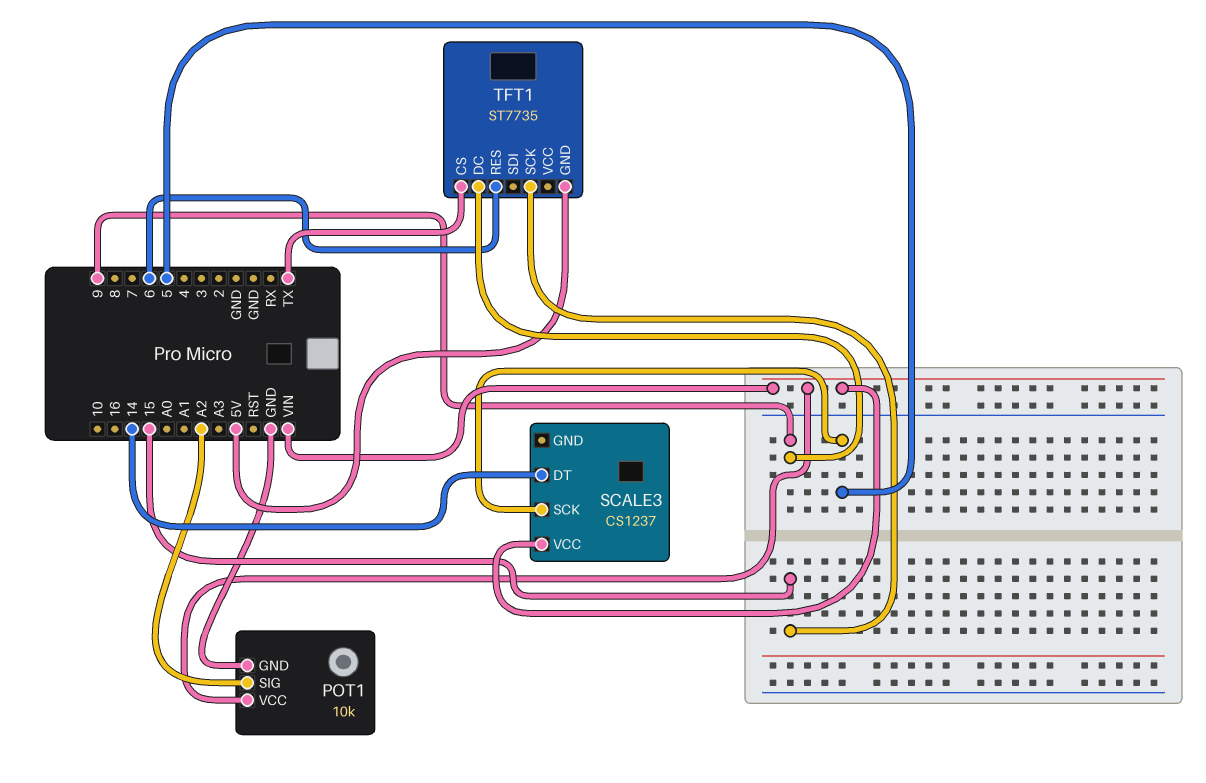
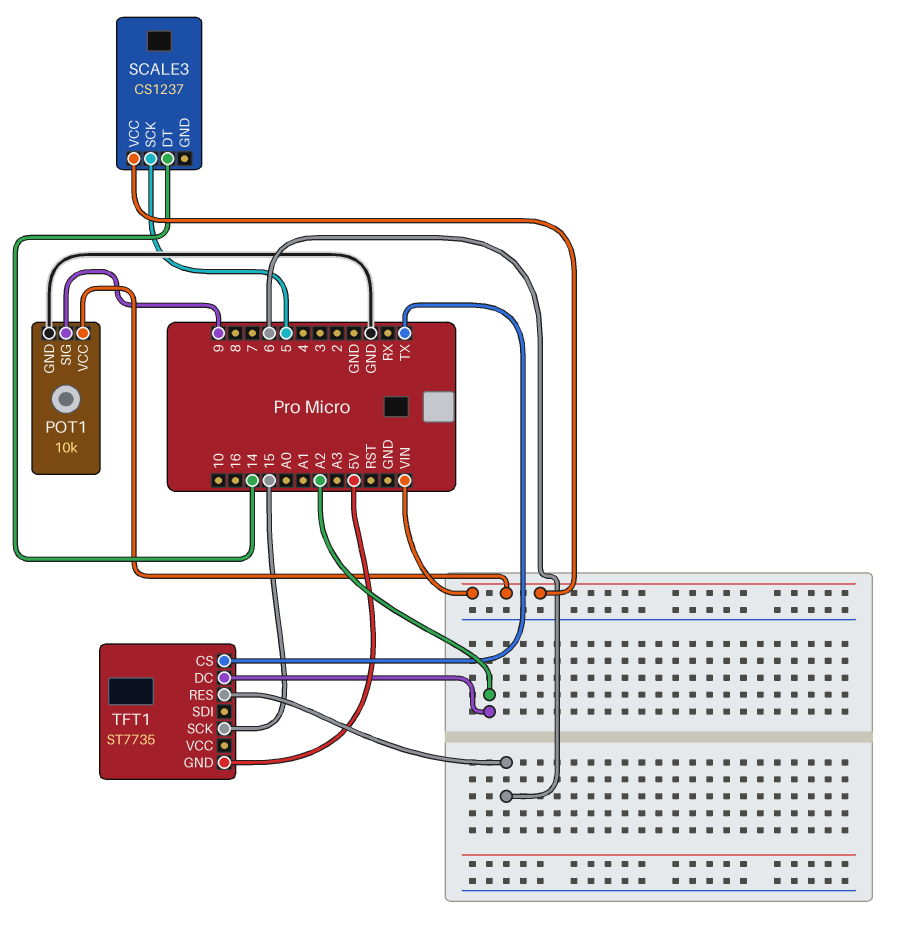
POT1 pin SIG: A2 -> 9
TFT1 pin DC: 9 -> A2

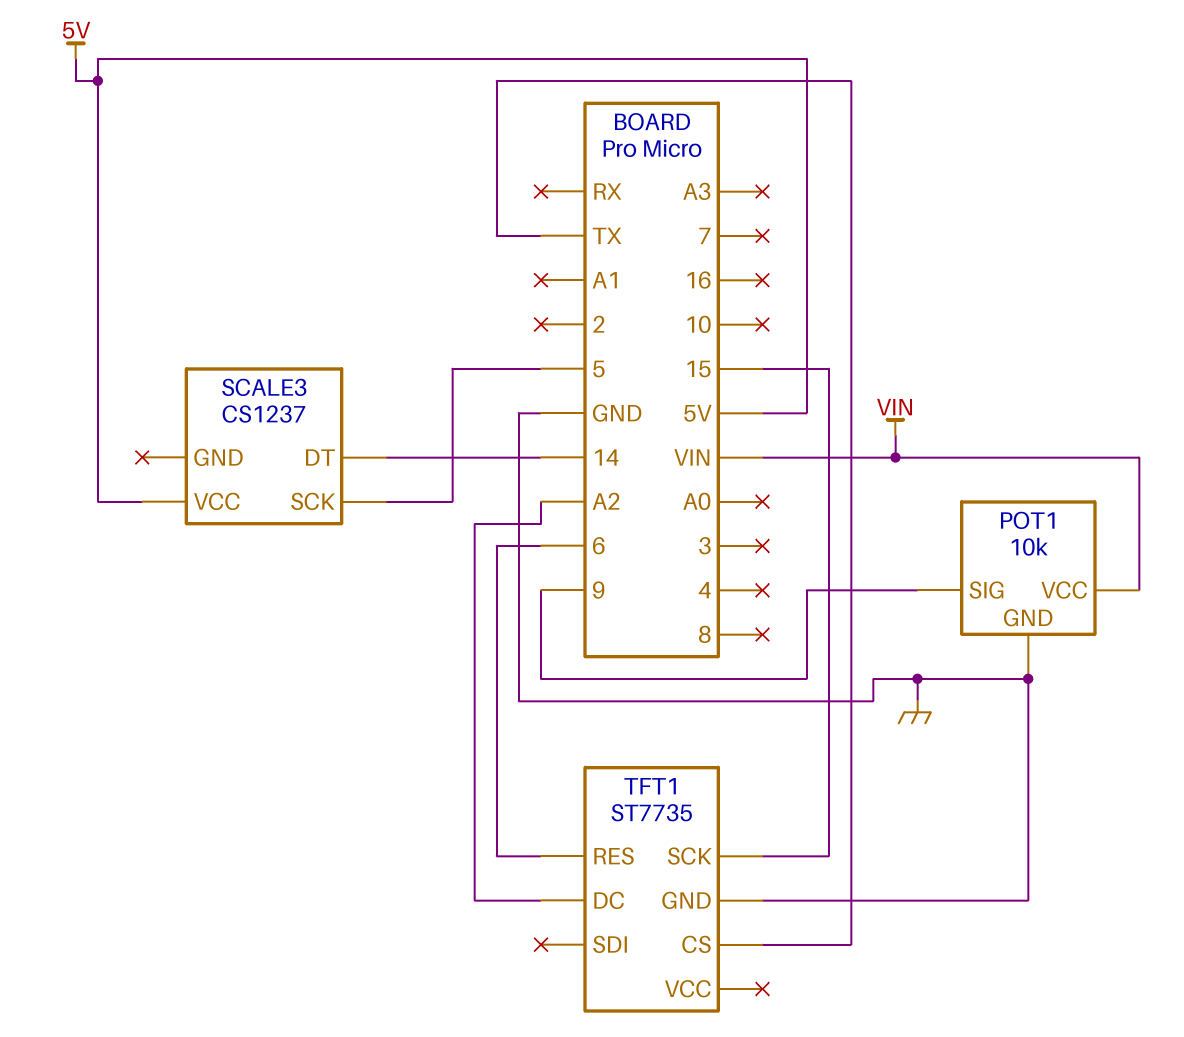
SCALE3 pin VCC: VIN -> 5V
TFT1 pin GND: 5V -> GND

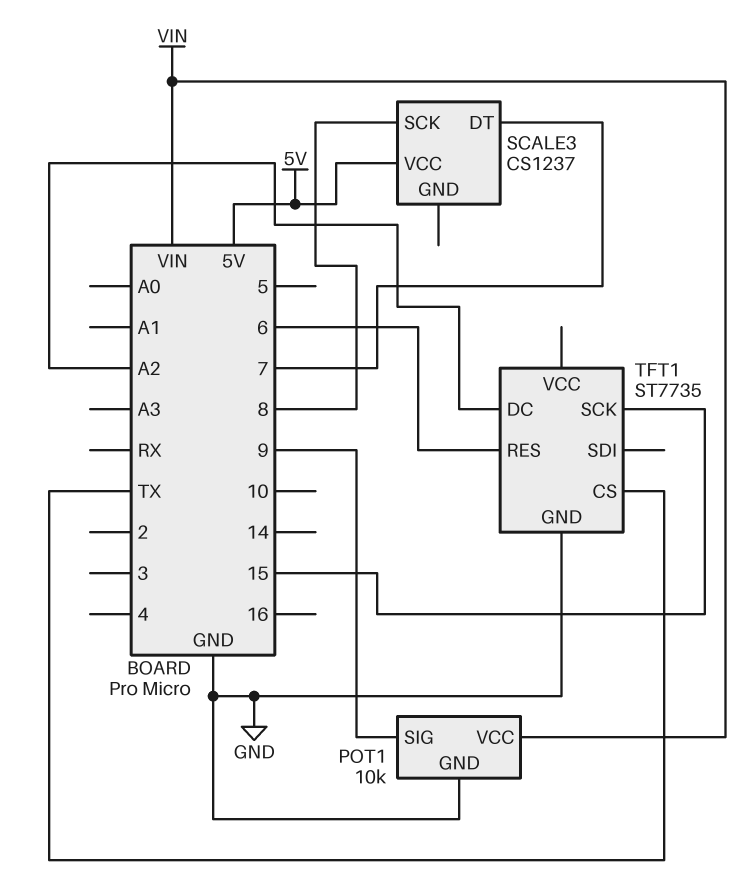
SCALE3 pin DT: 14 -> 7
SCALE3 pin SCK: 5 -> 8

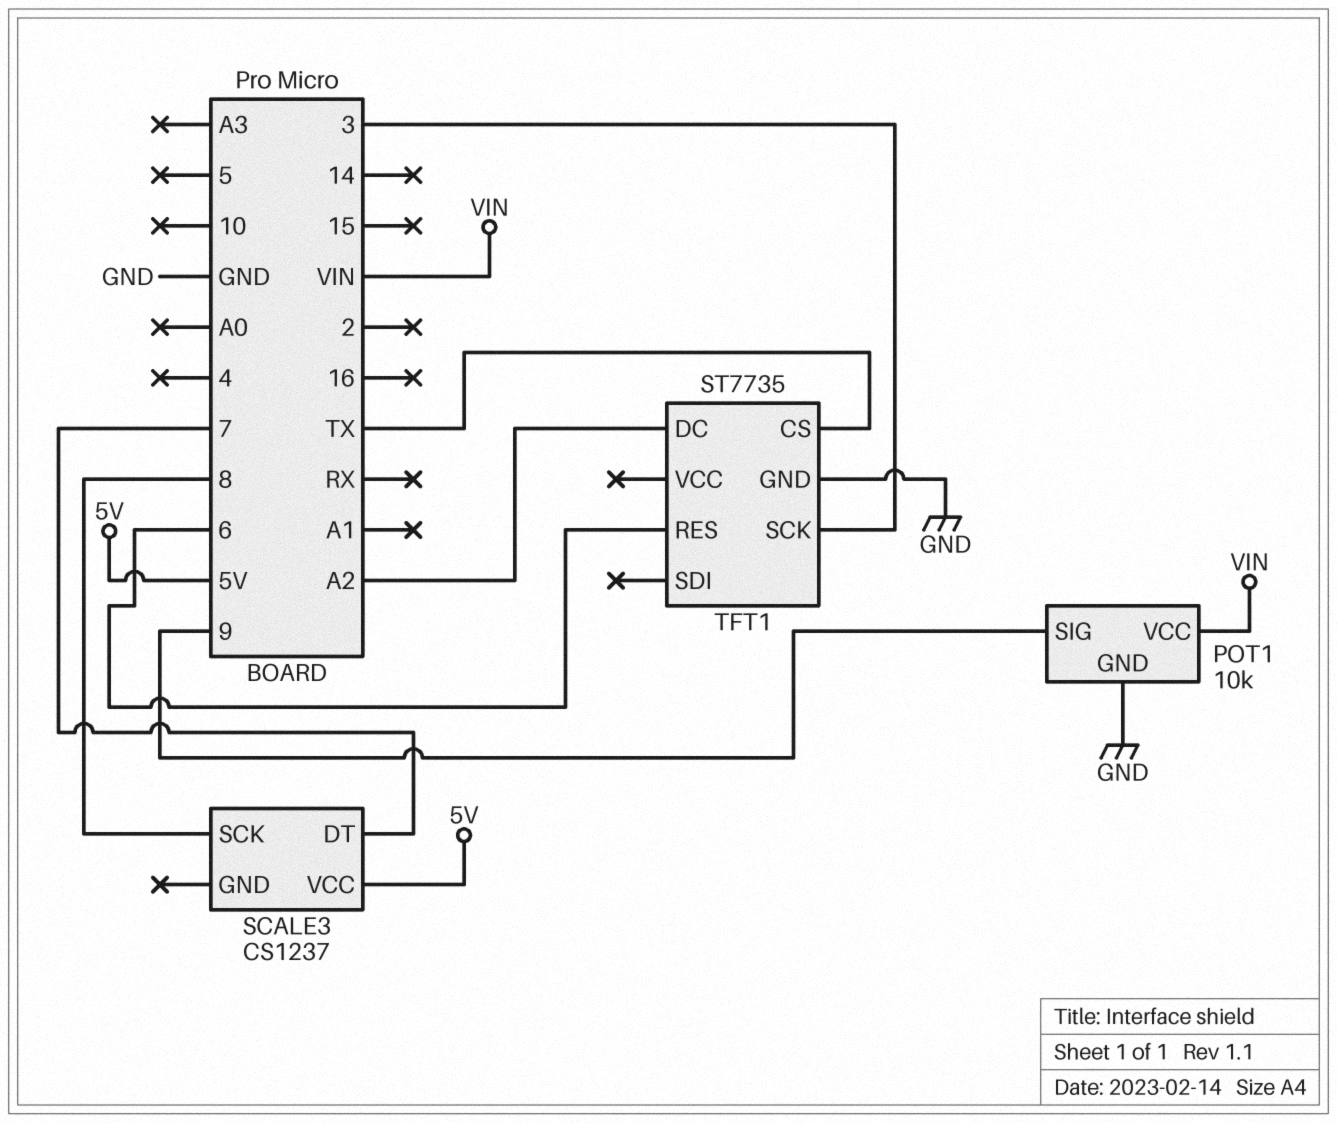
TFT1 pin SCK: 15 -> 3

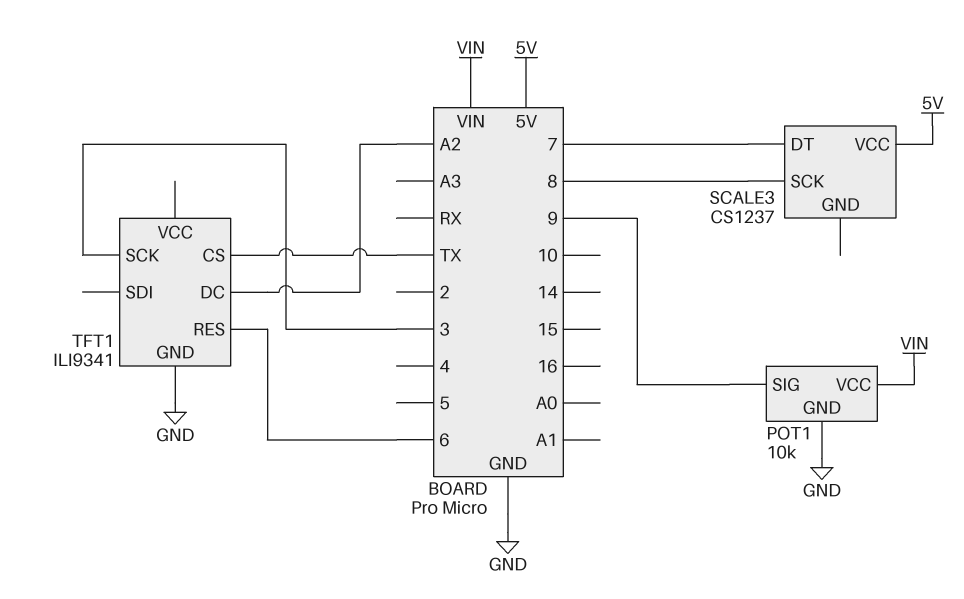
TFT1: ST7735 -> ILI9341

